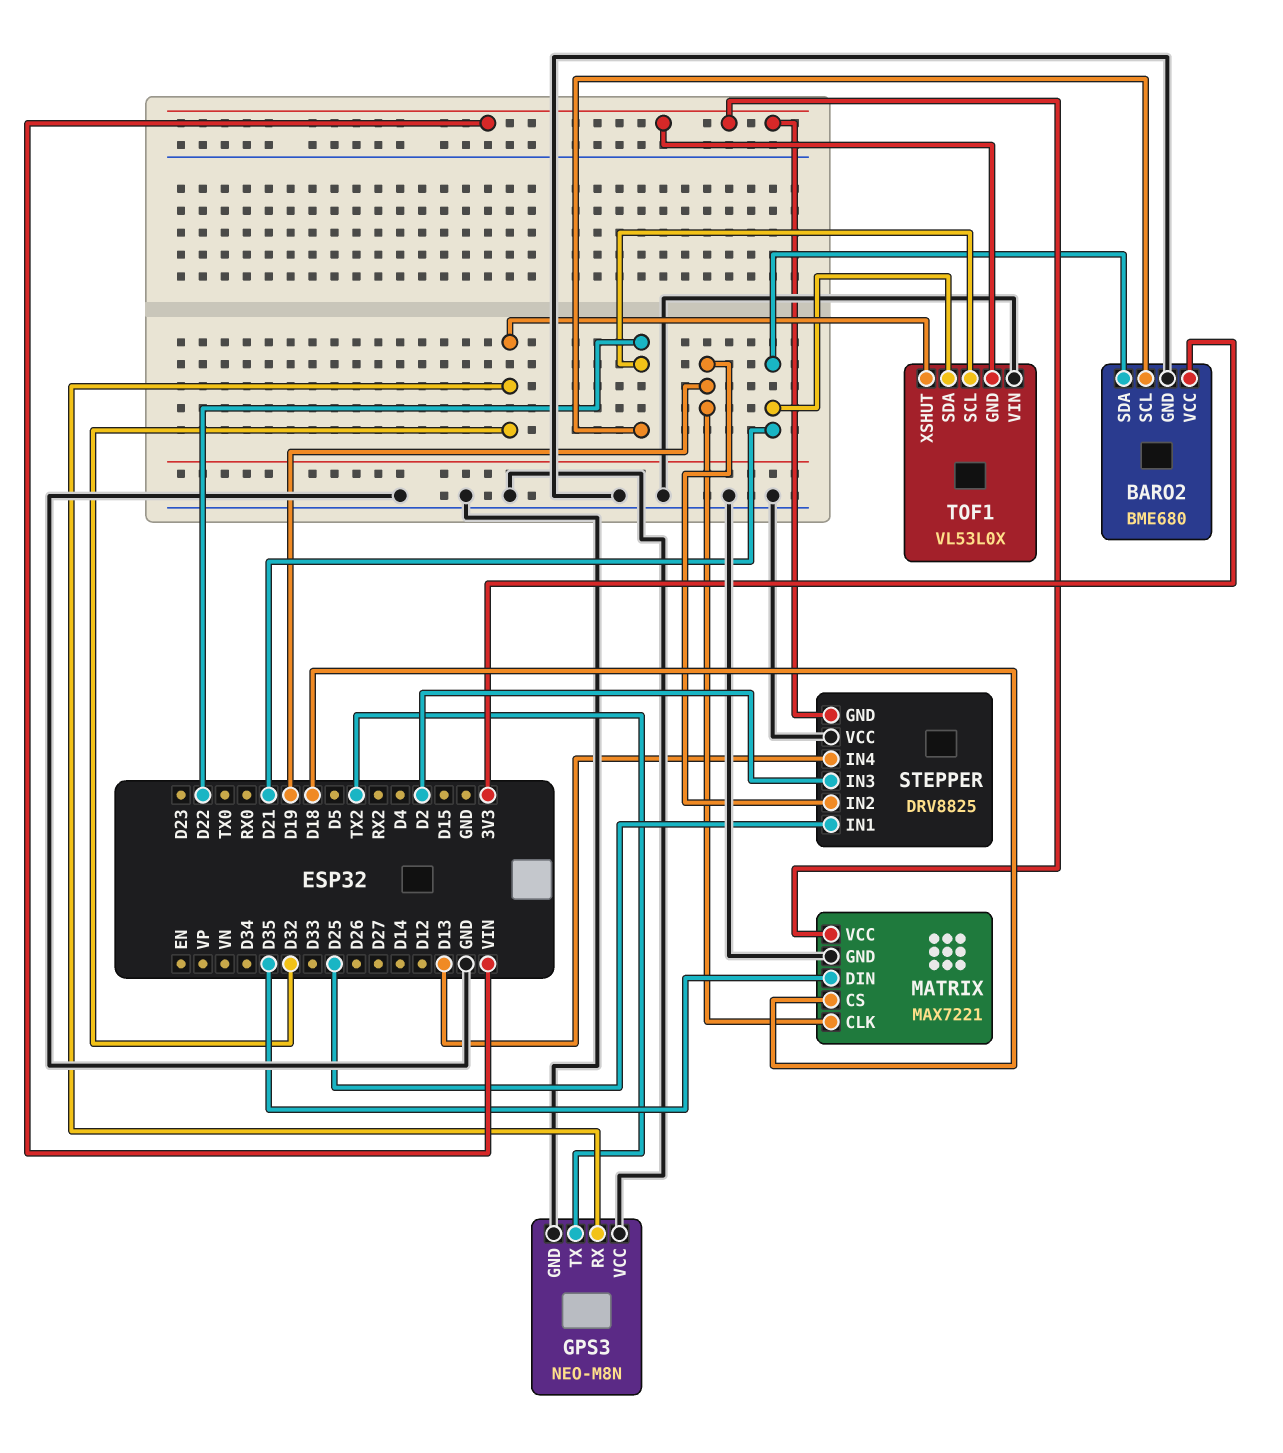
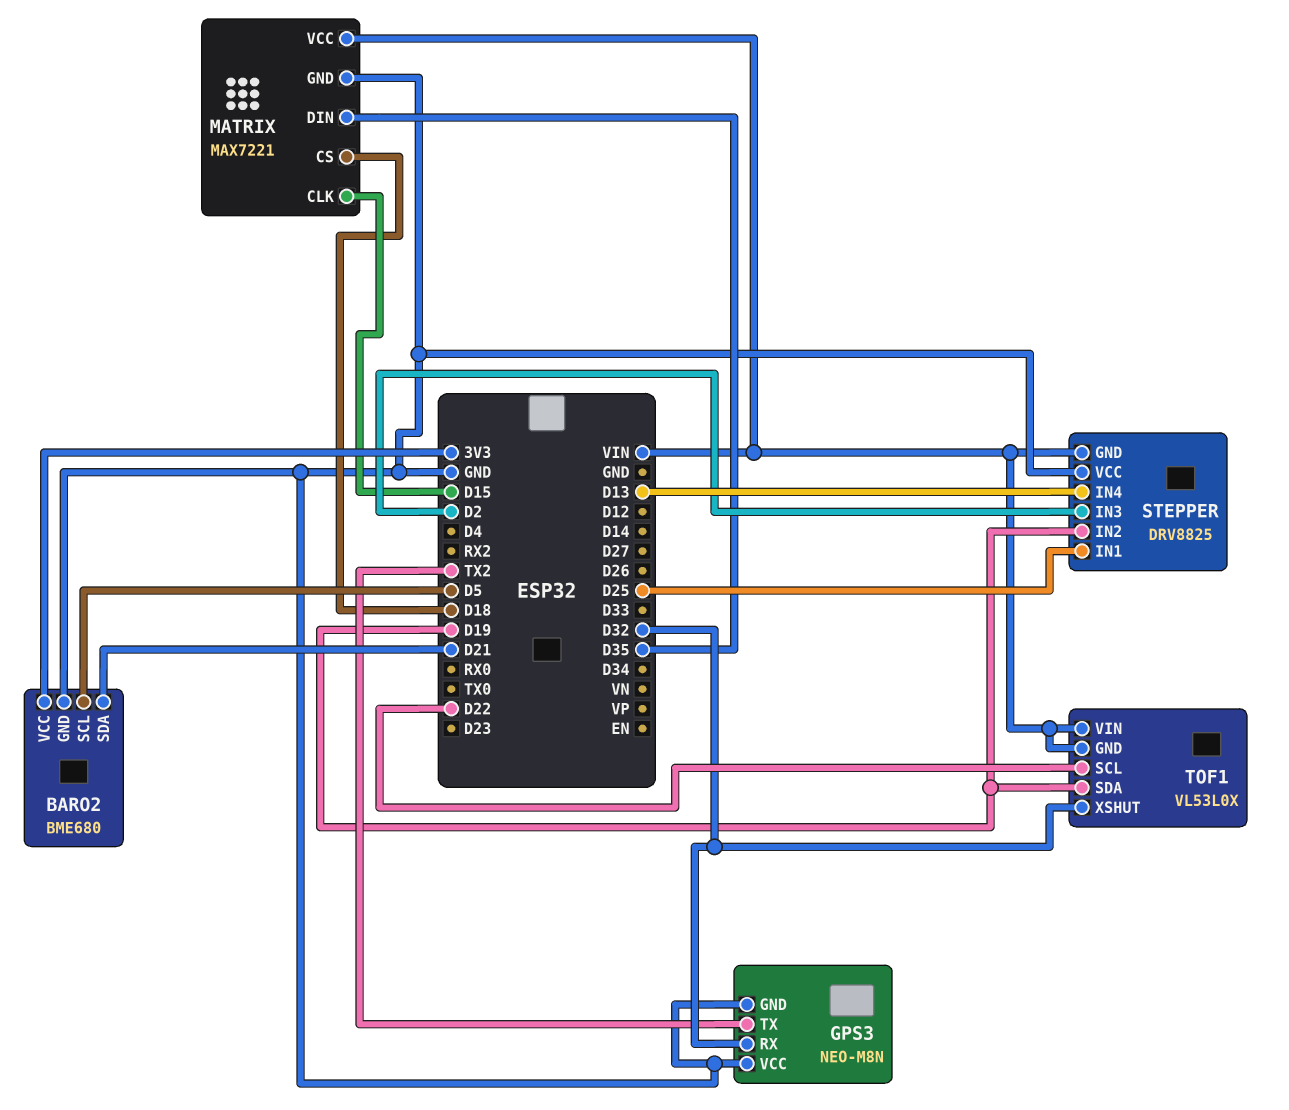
BARO2 pin SCL: D22 -> D5
MATRIX pin CLK: D19 -> D15
TOF1 pin SDA: D21 -> D19
TOF1 pin VIN: GND -> VIN

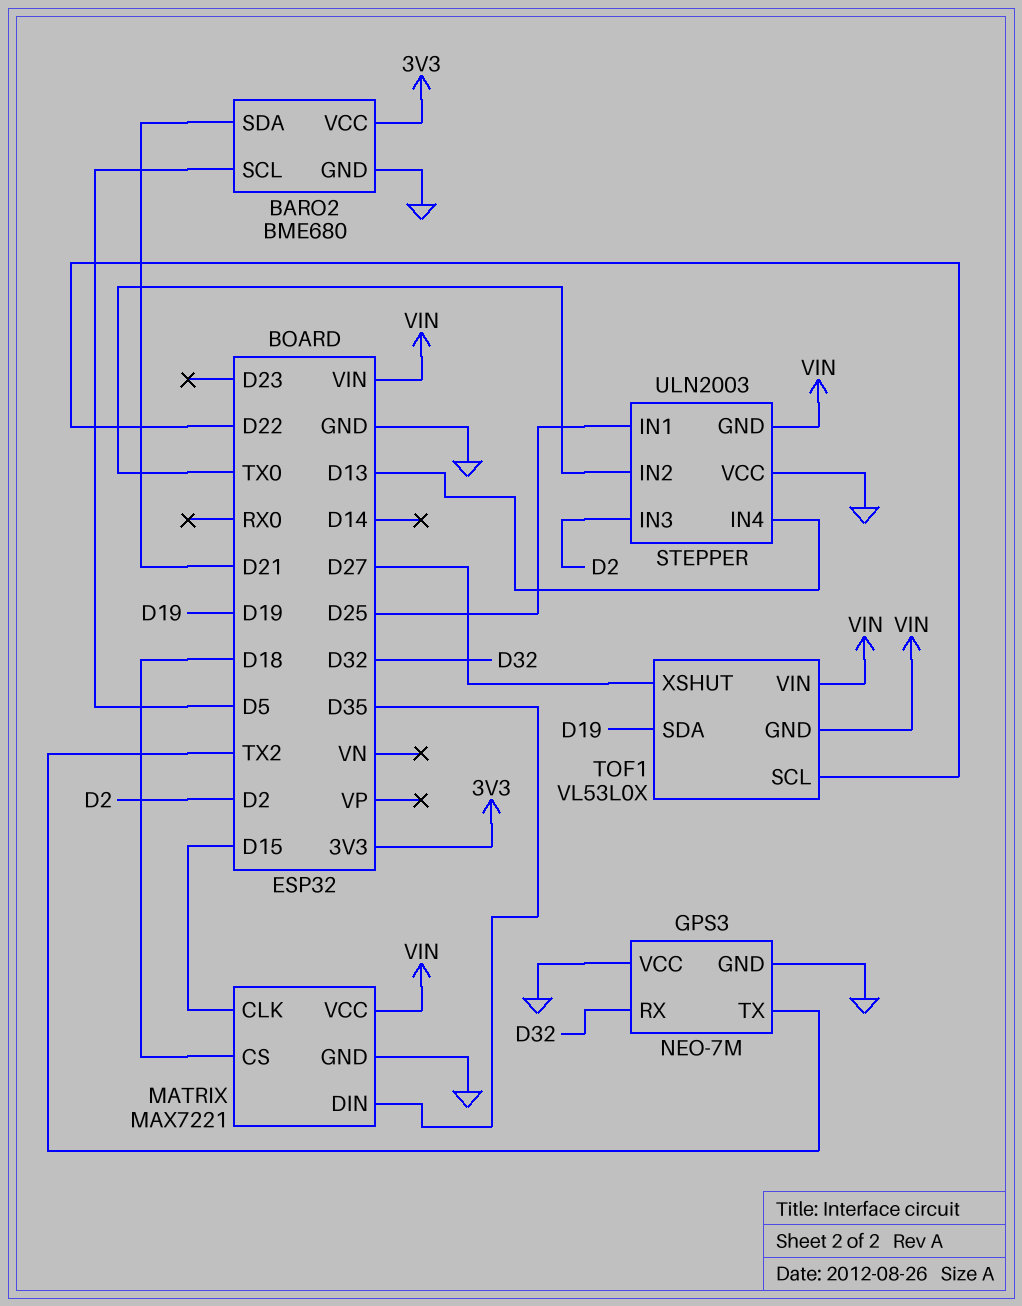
GPS3: NEO-M8N -> NEO-7M
STEPPER: DRV8825 -> ULN2003
STEPPER pin IN2: D19 -> TX0
TOF1 pin XSHUT: D32 -> D27

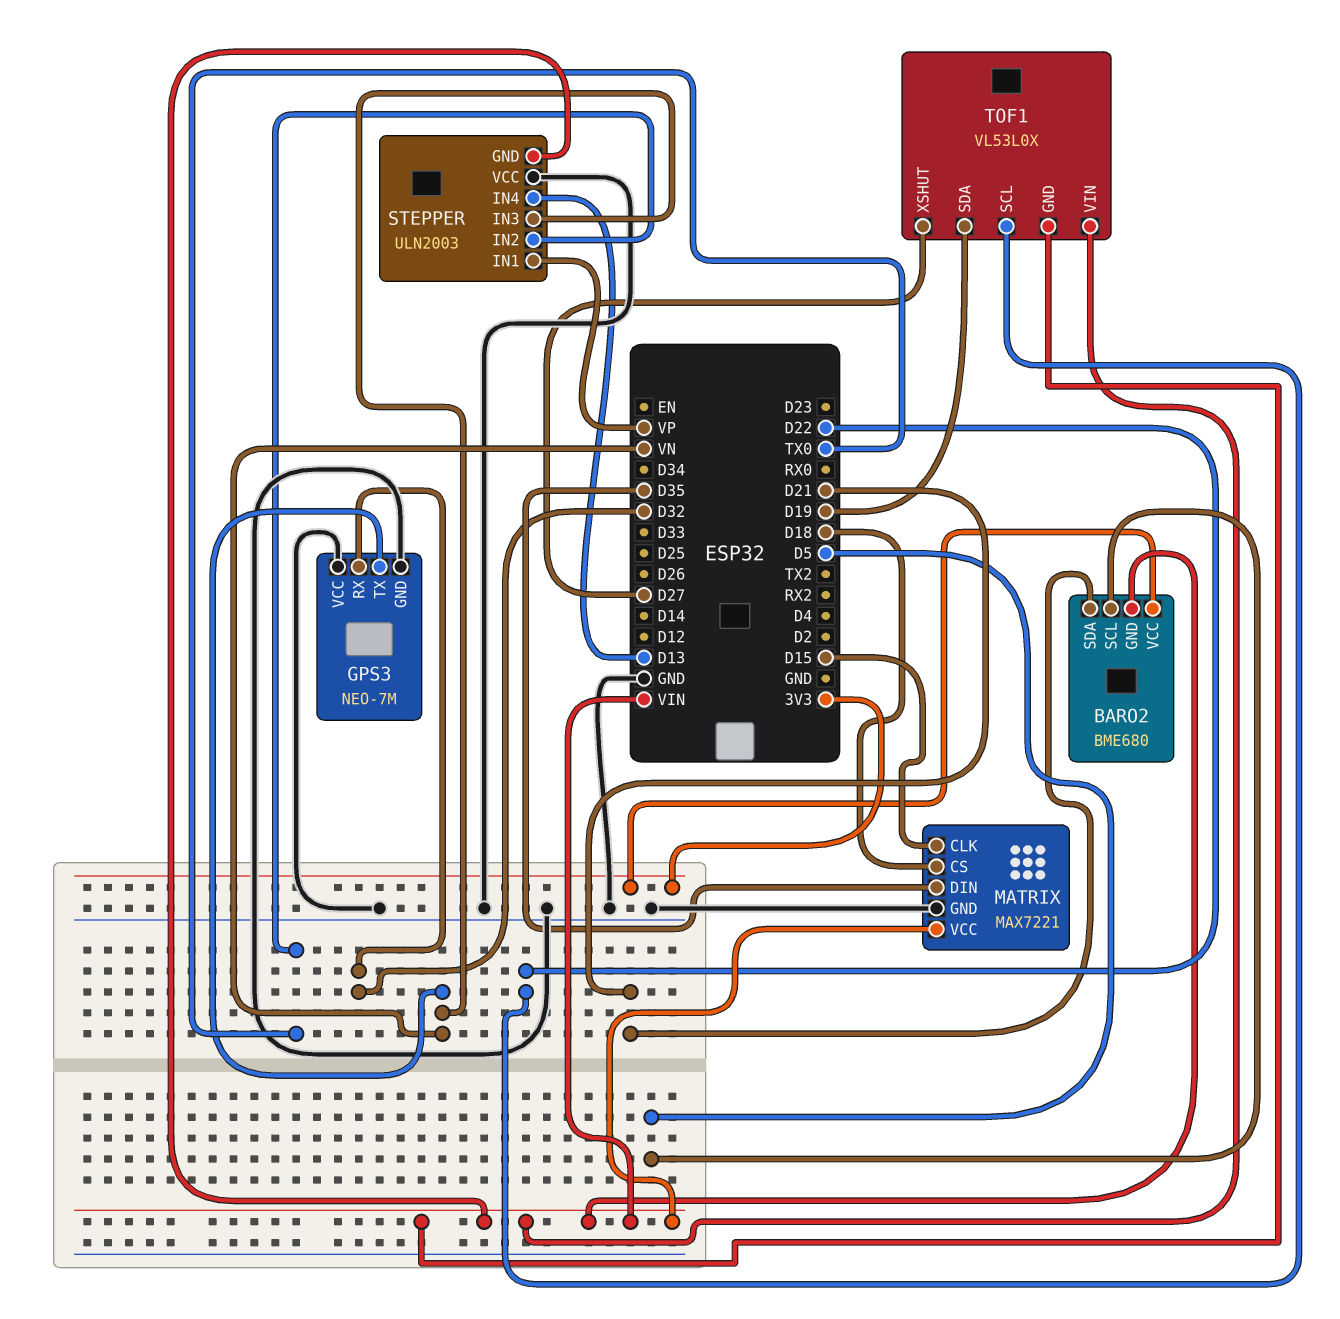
BARO2 pin GND: GND -> VIN
GPS3 pin TX: TX2 -> VN
STEPPER pin IN1: D25 -> VP
STEPPER pin IN3: D2 -> VN

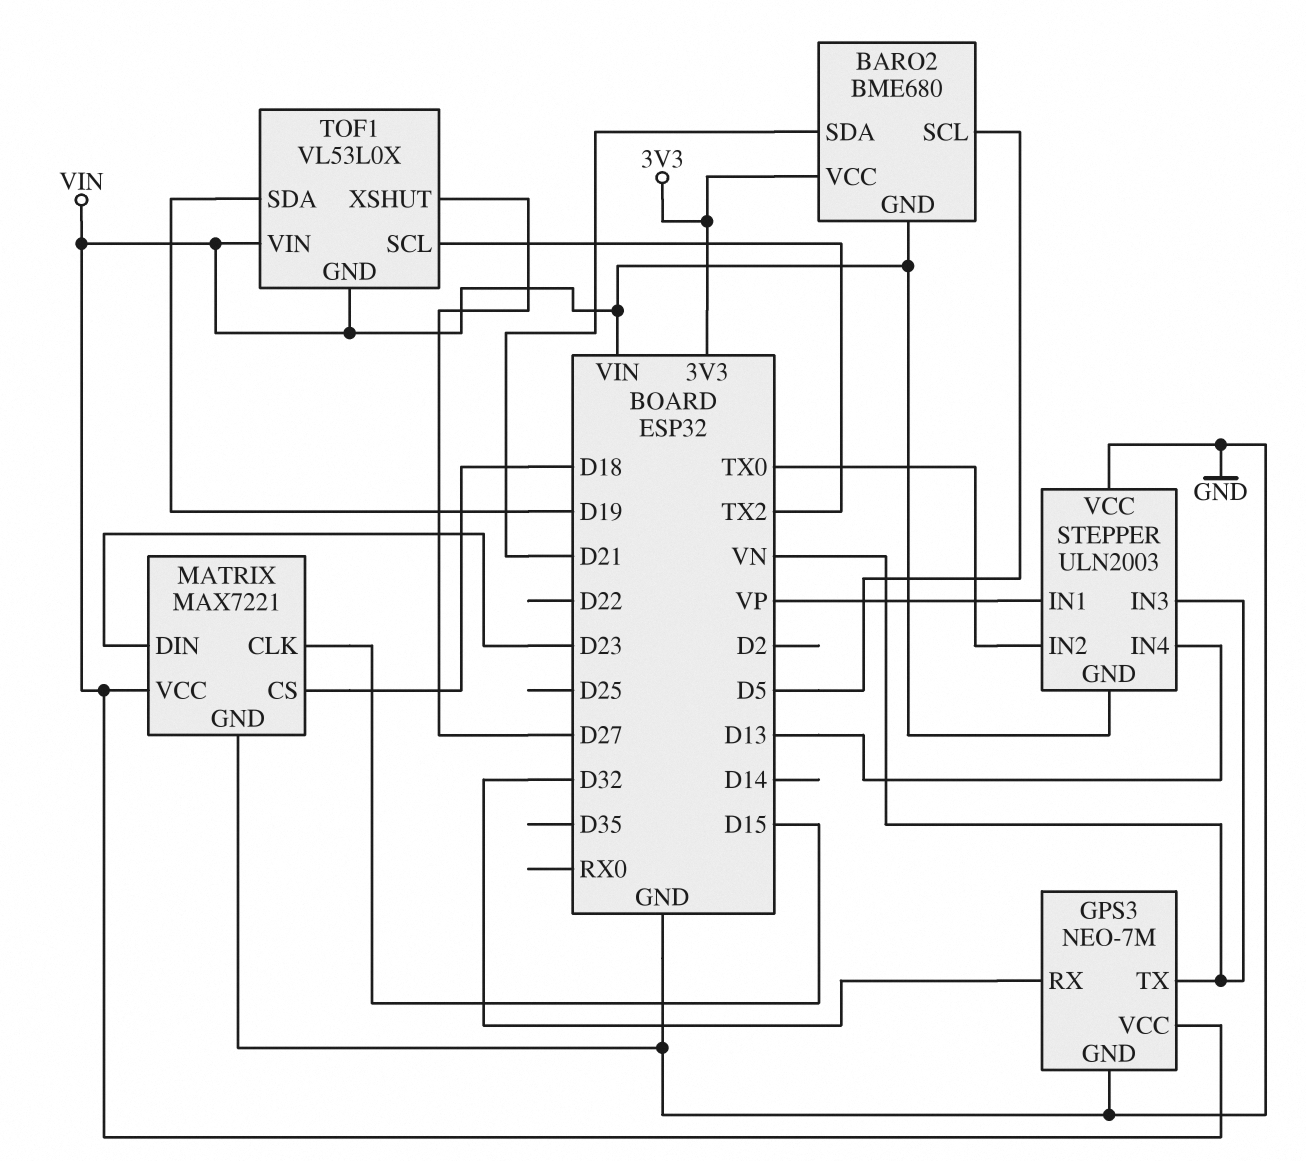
GPS3 pin VCC: GND -> VIN
MATRIX pin DIN: D35 -> D23
TOF1 pin SCL: D22 -> TX2

